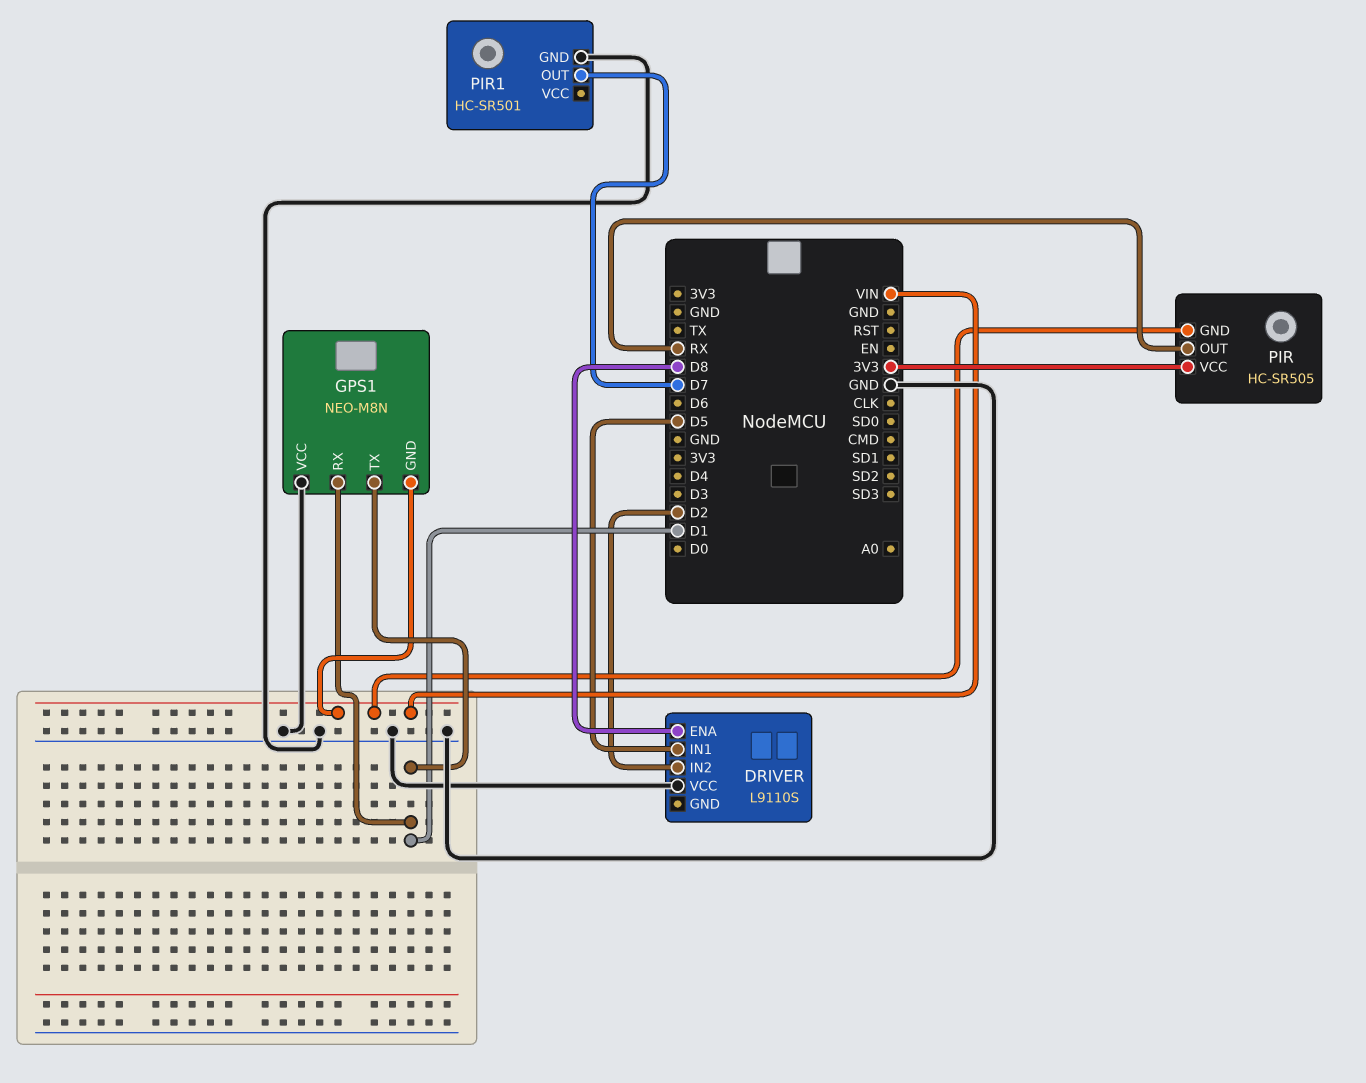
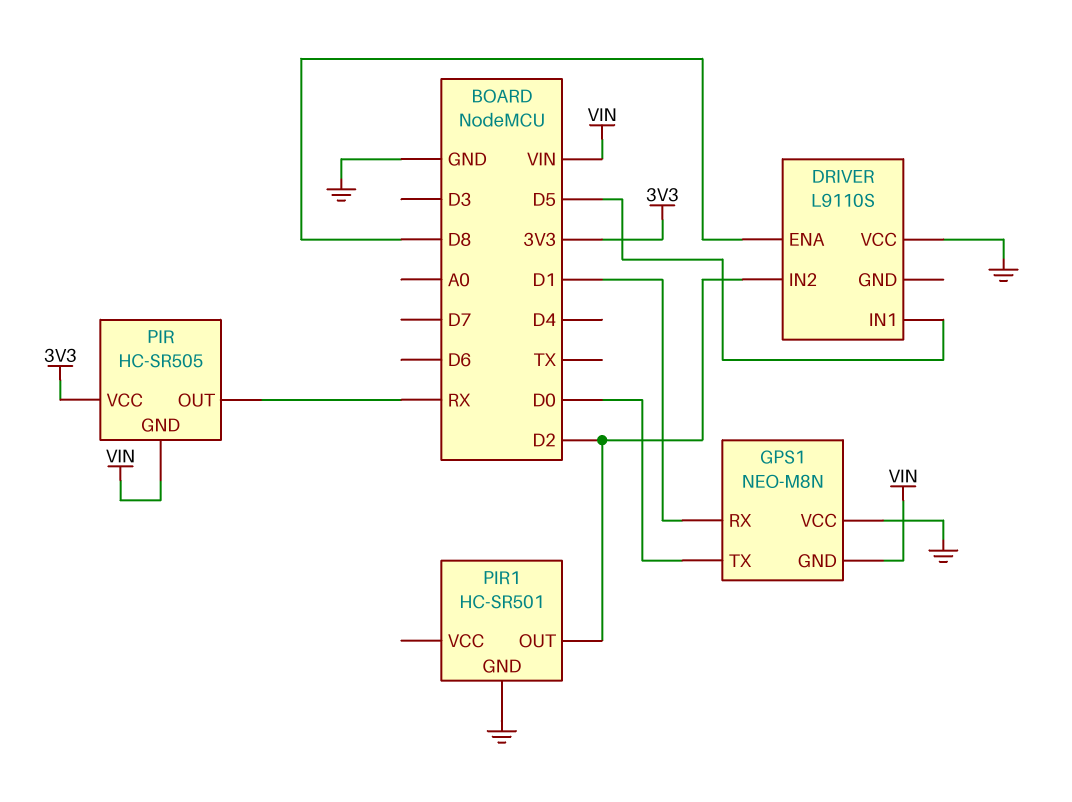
GPS1 pin TX: D1 -> D0
PIR1 pin OUT: D7 -> D2

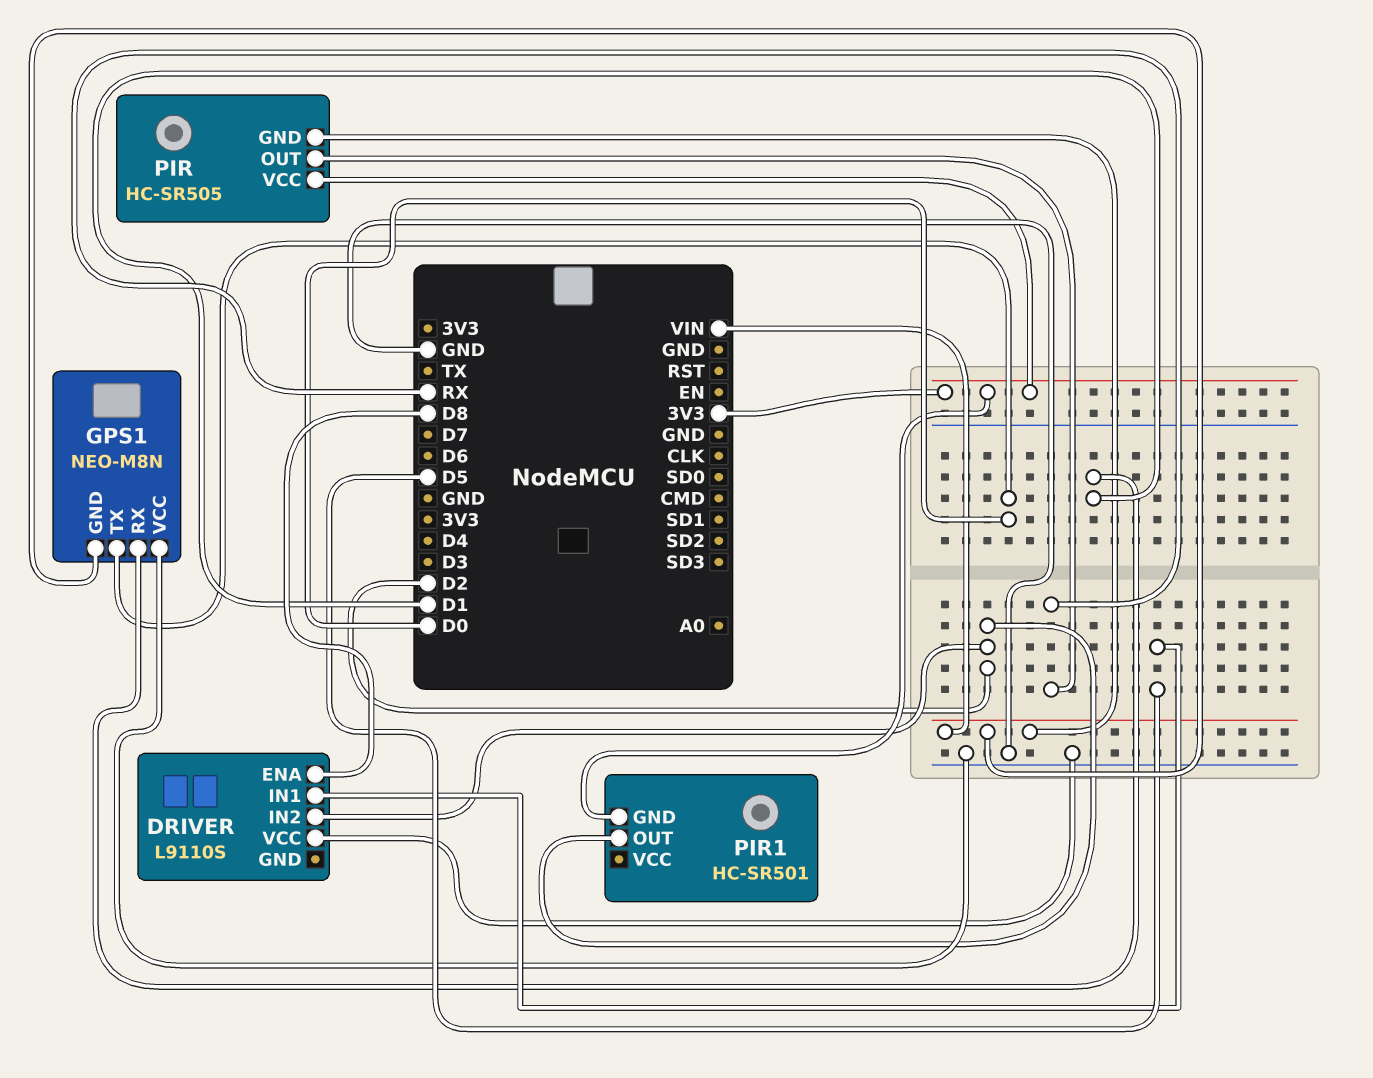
PIR1 pin GND: GND -> 3V3

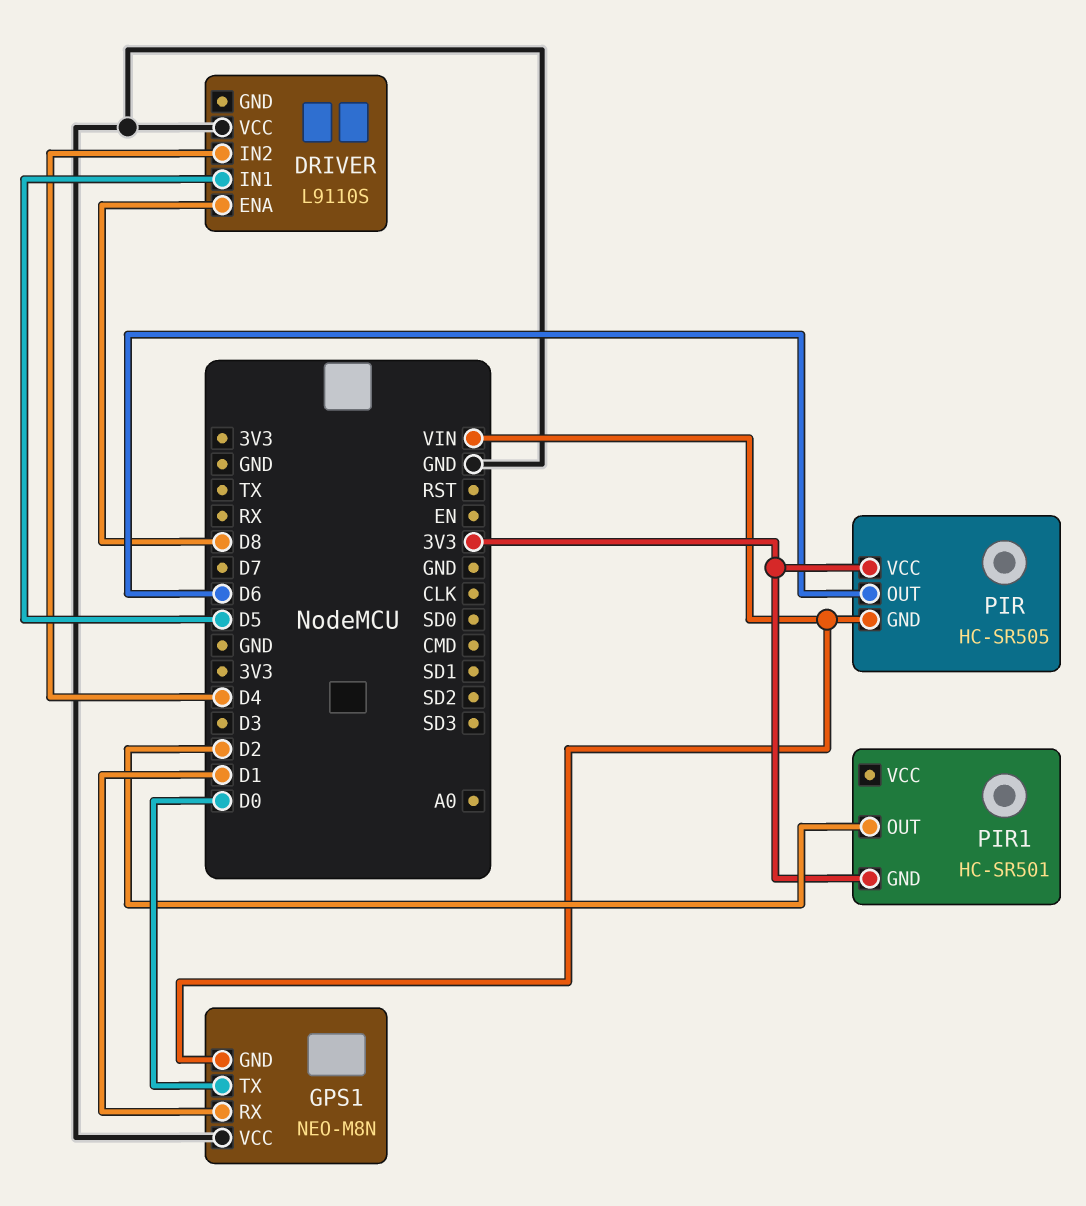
DRIVER pin IN2: D2 -> D4
PIR pin OUT: RX -> D6

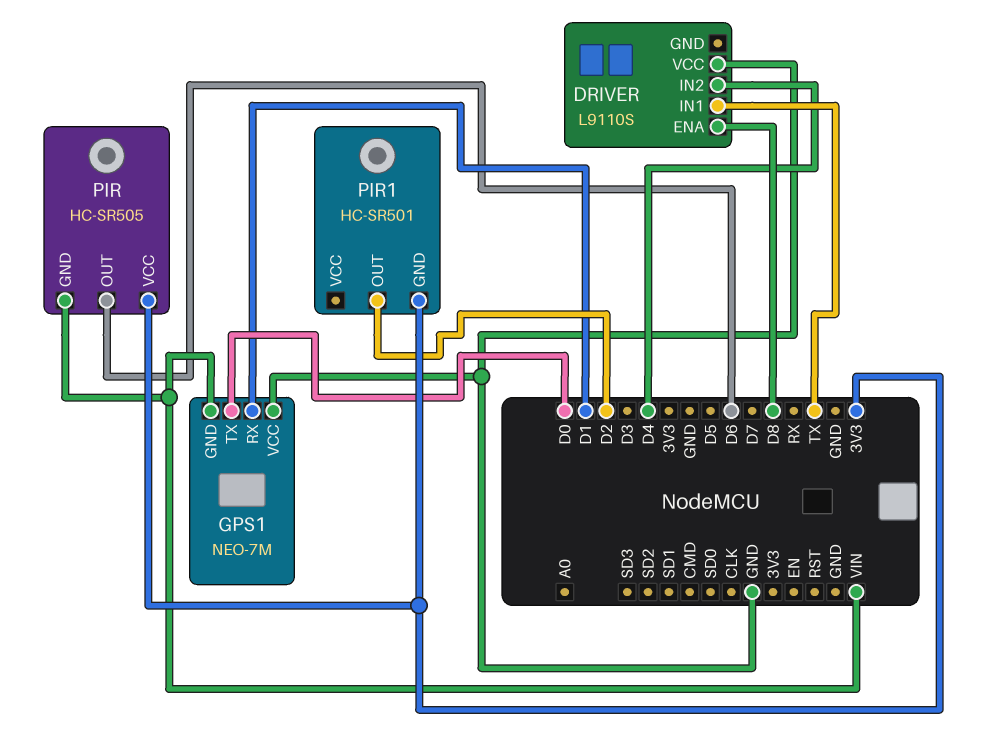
DRIVER pin IN1: D5 -> TX
GPS1: NEO-M8N -> NEO-7M

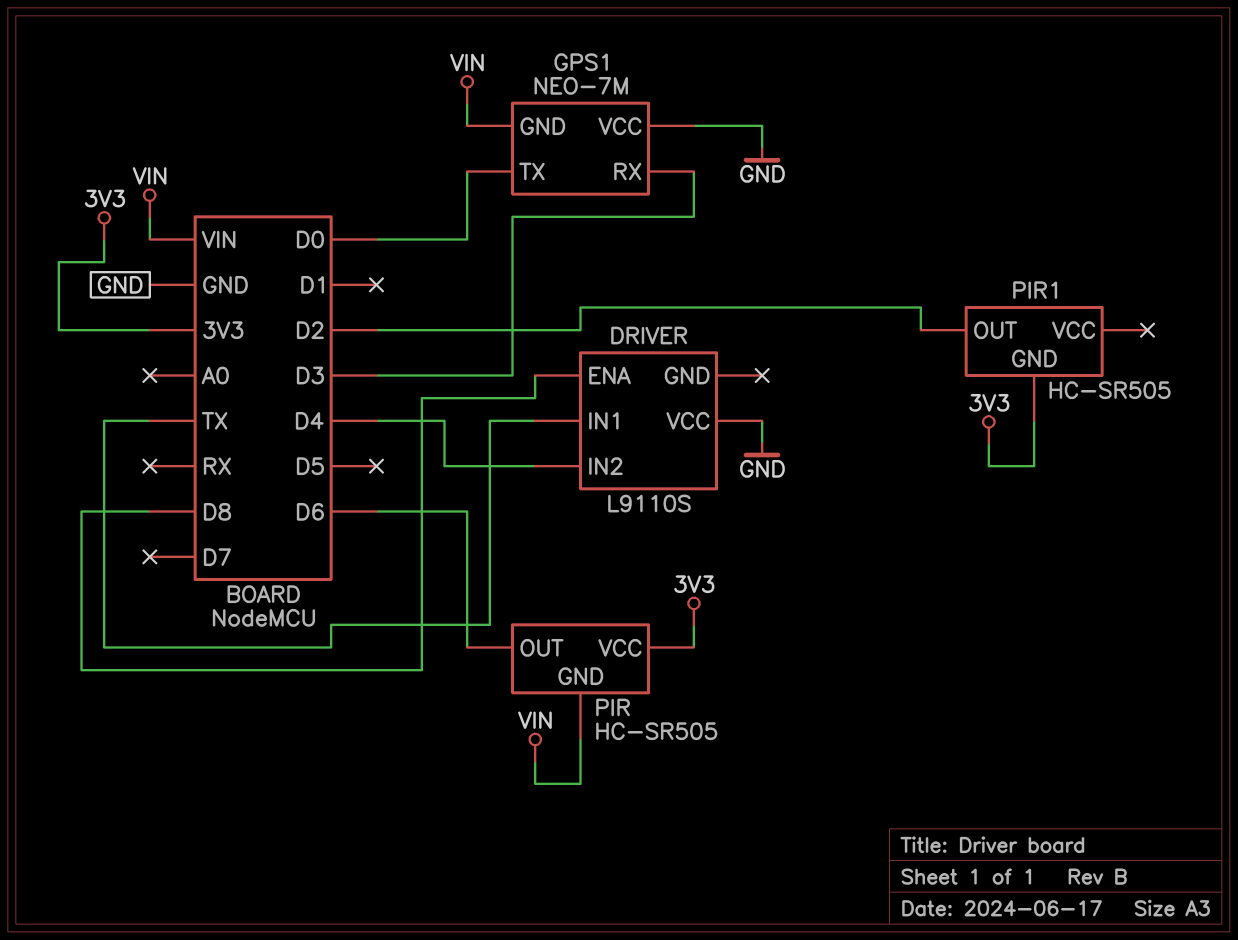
GPS1 pin RX: D1 -> D3
PIR1: HC-SR501 -> HC-SR505

